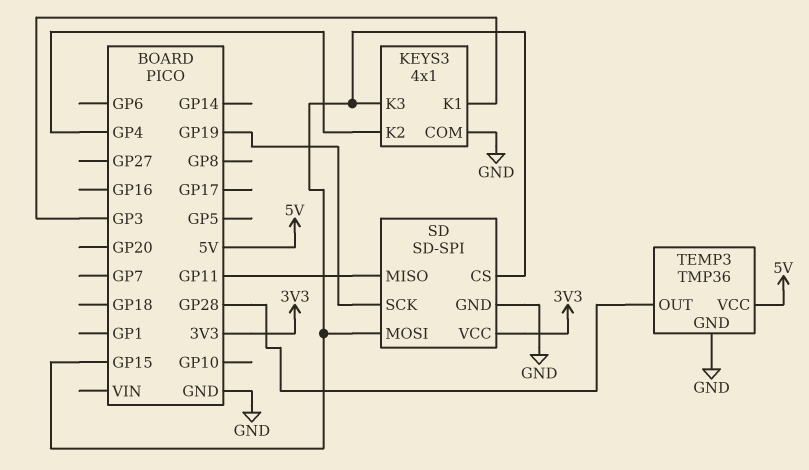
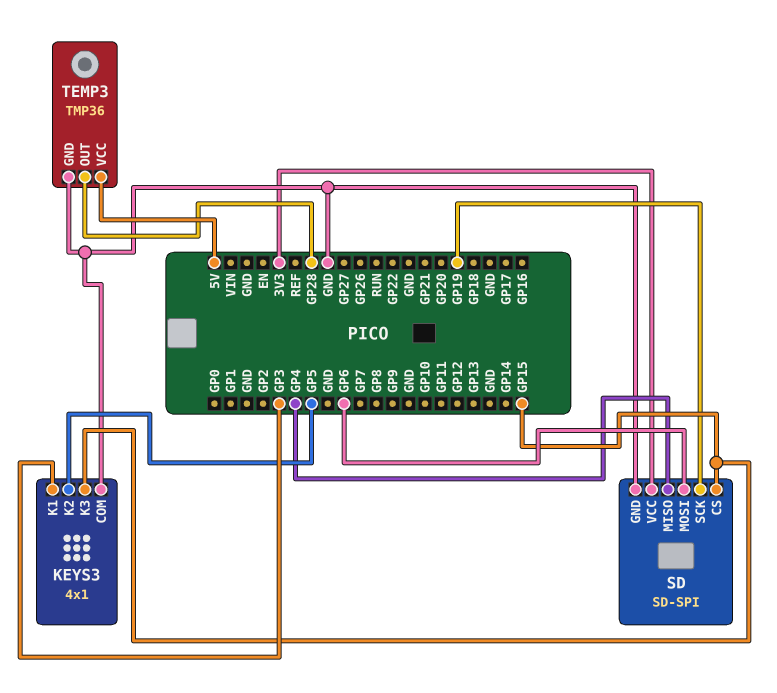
KEYS3 pin K2: GP4 -> GP5
SD pin MISO: GP11 -> GP4
SD pin MOSI: GP15 -> GP6

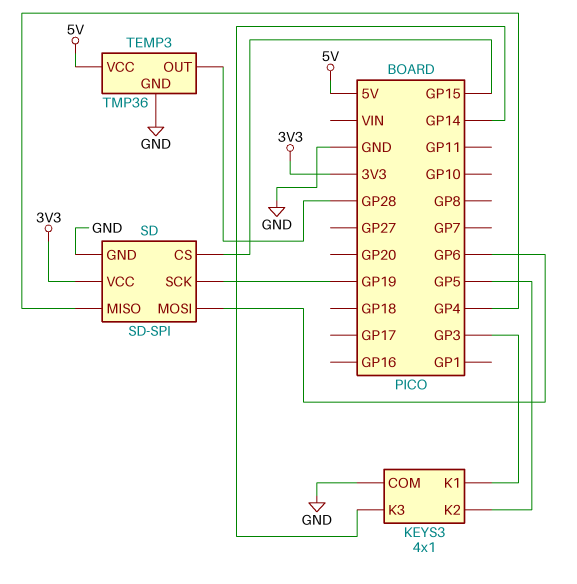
KEYS3 pin K3: GP15 -> GP14

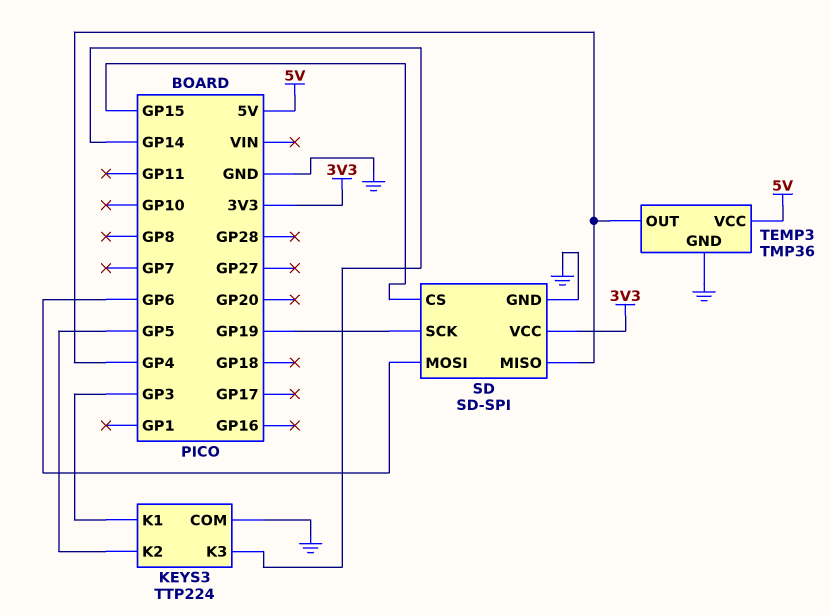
KEYS3: 4x1 -> TTP224
TEMP3 pin OUT: GP28 -> GP4

